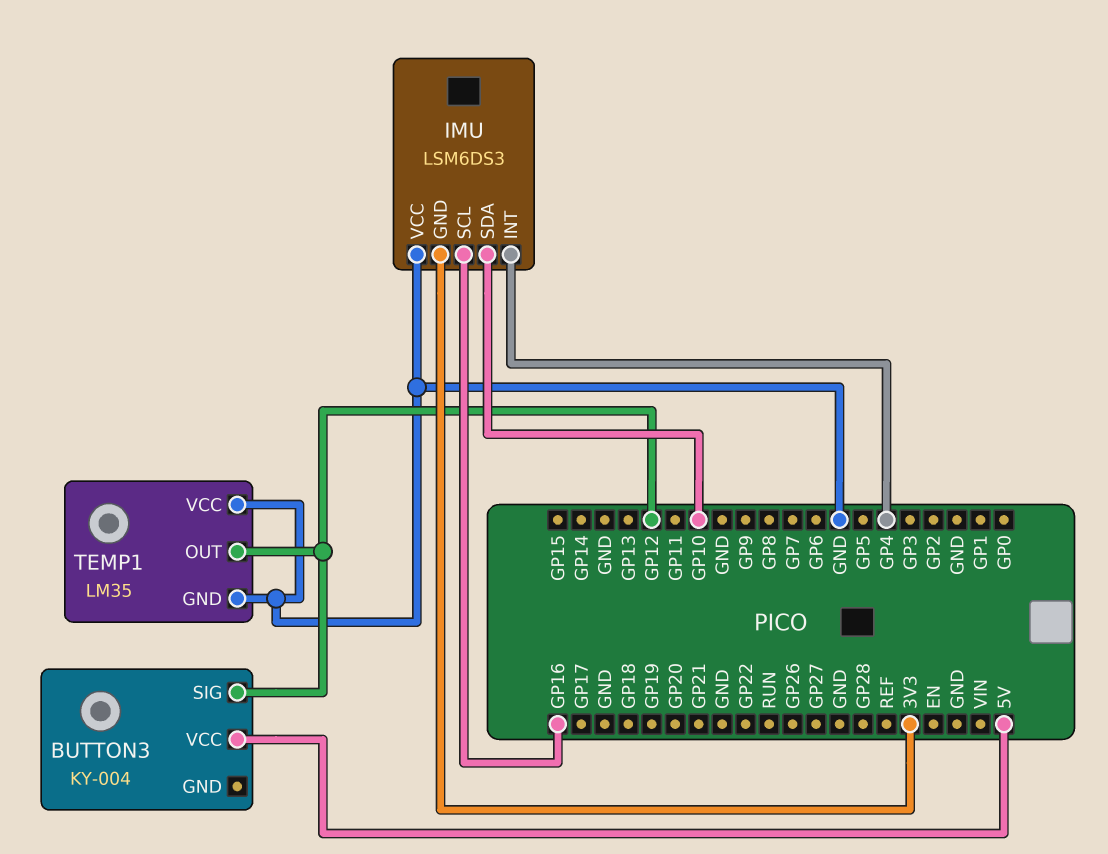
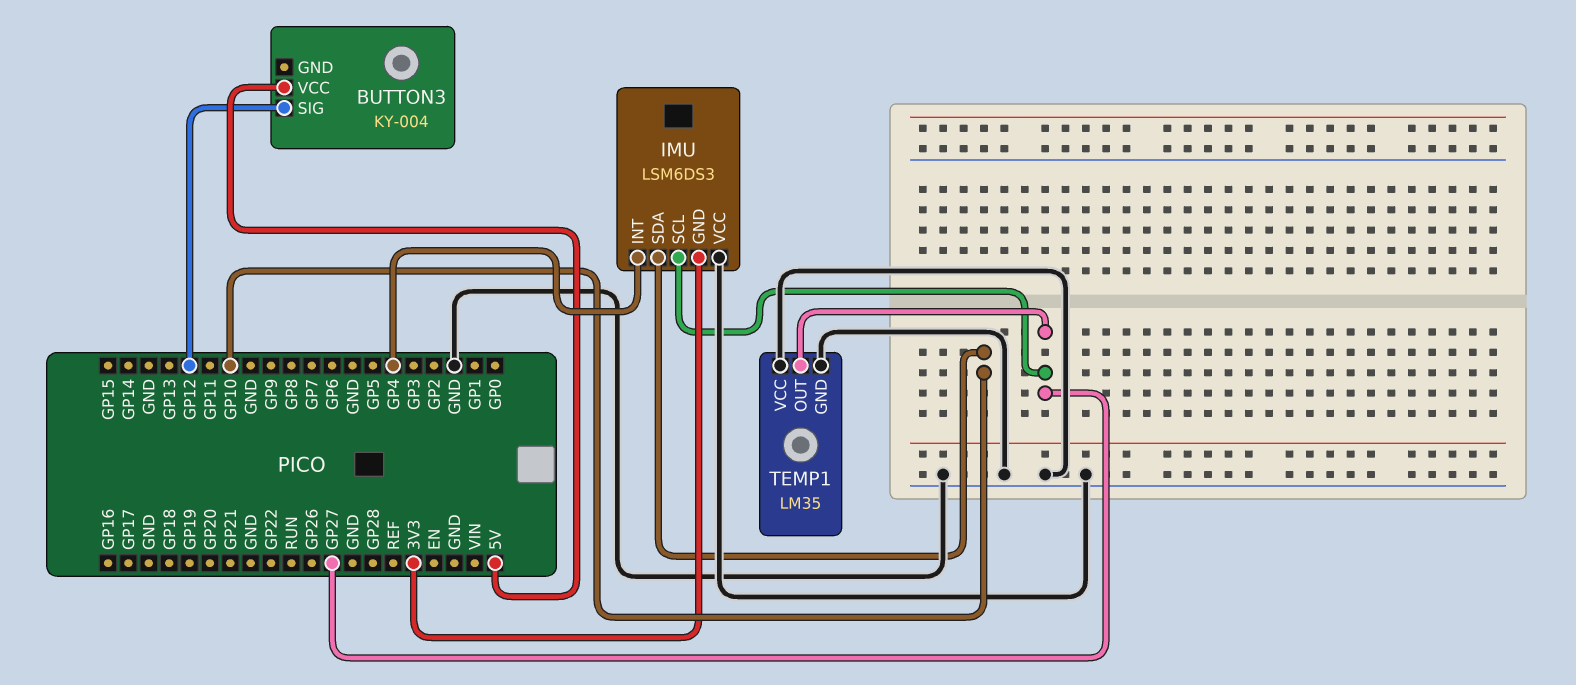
IMU pin SCL: GP16 -> GP27
TEMP1 pin OUT: GP12 -> GP27

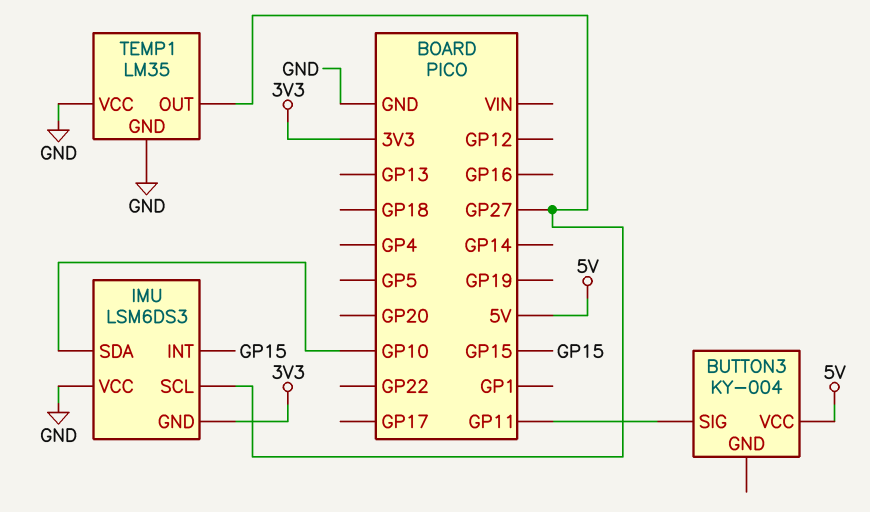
BUTTON3 pin SIG: GP12 -> GP11
IMU pin INT: GP4 -> GP15

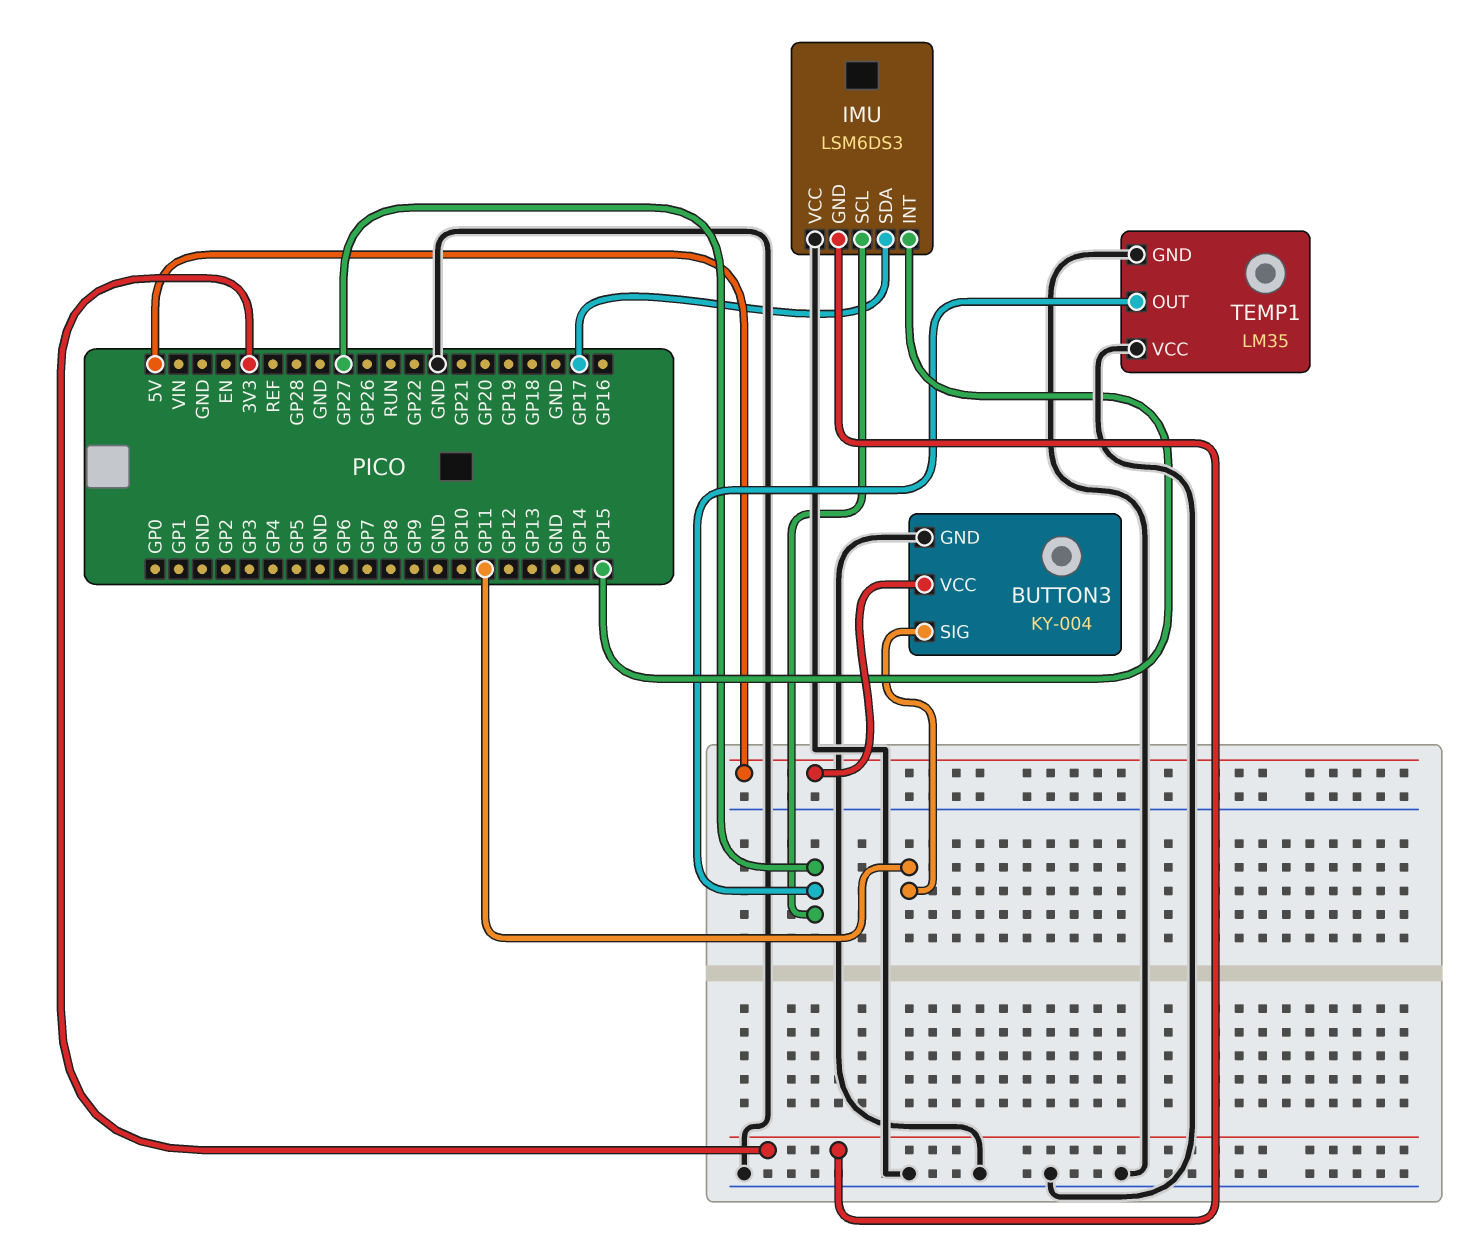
BUTTON3 pin GND: none -> GND
IMU pin SDA: GP10 -> GP17

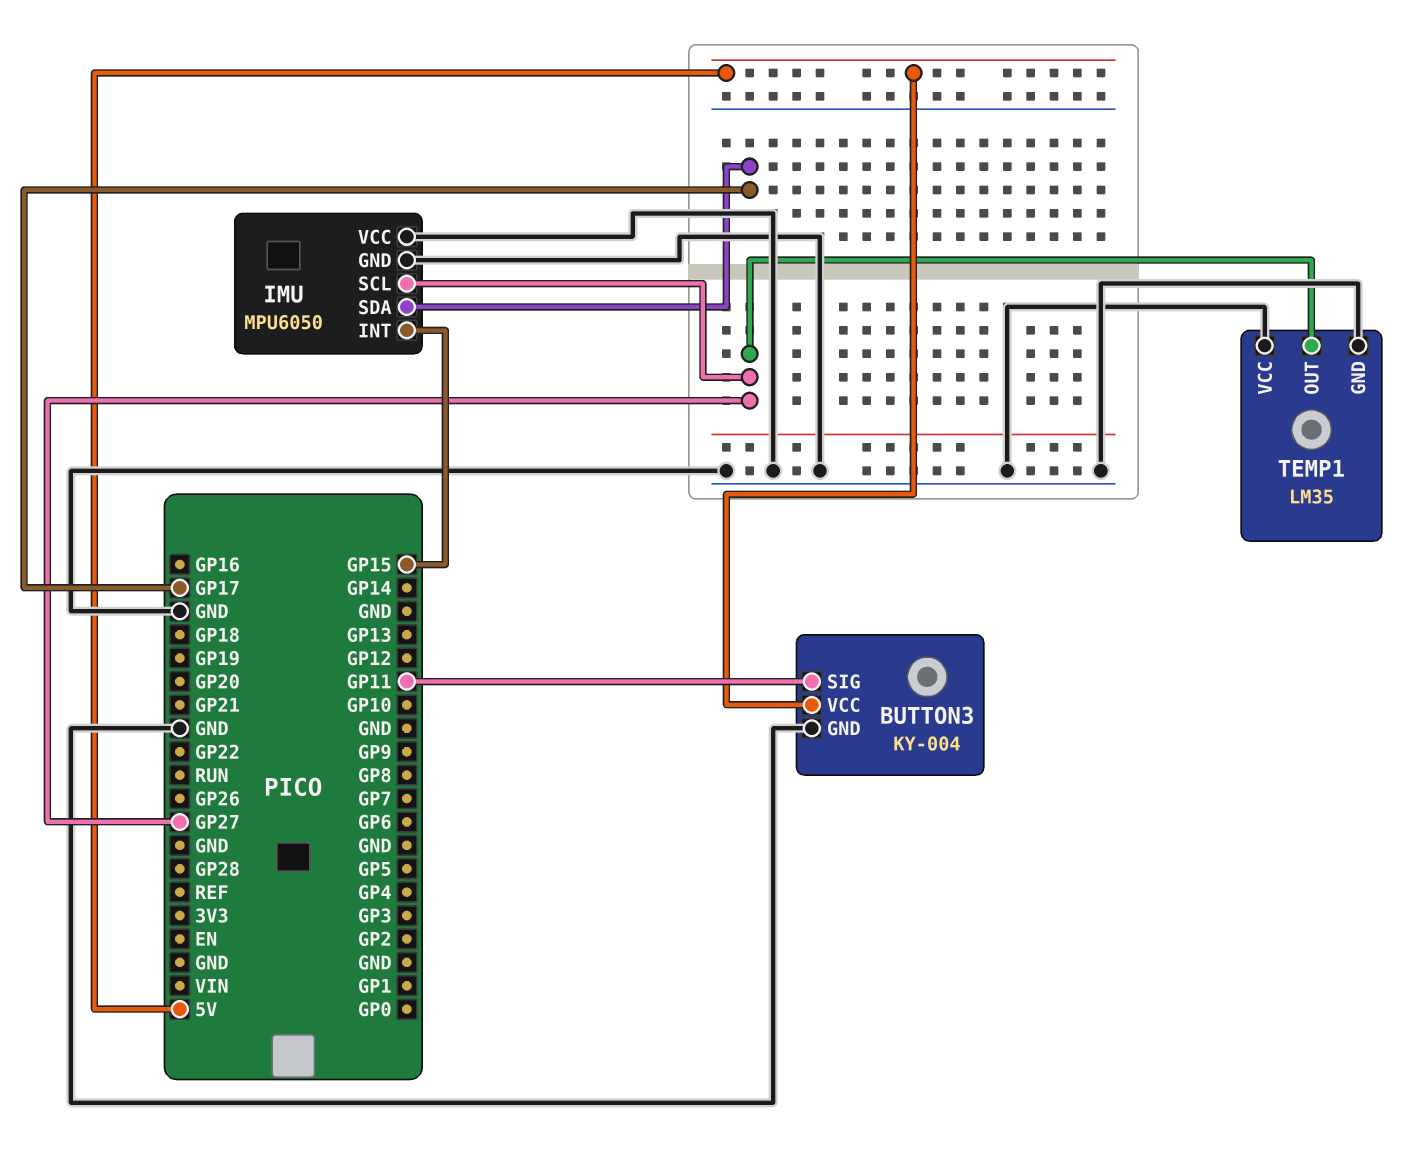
IMU: LSM6DS3 -> MPU6050
IMU pin GND: 3V3 -> GND

